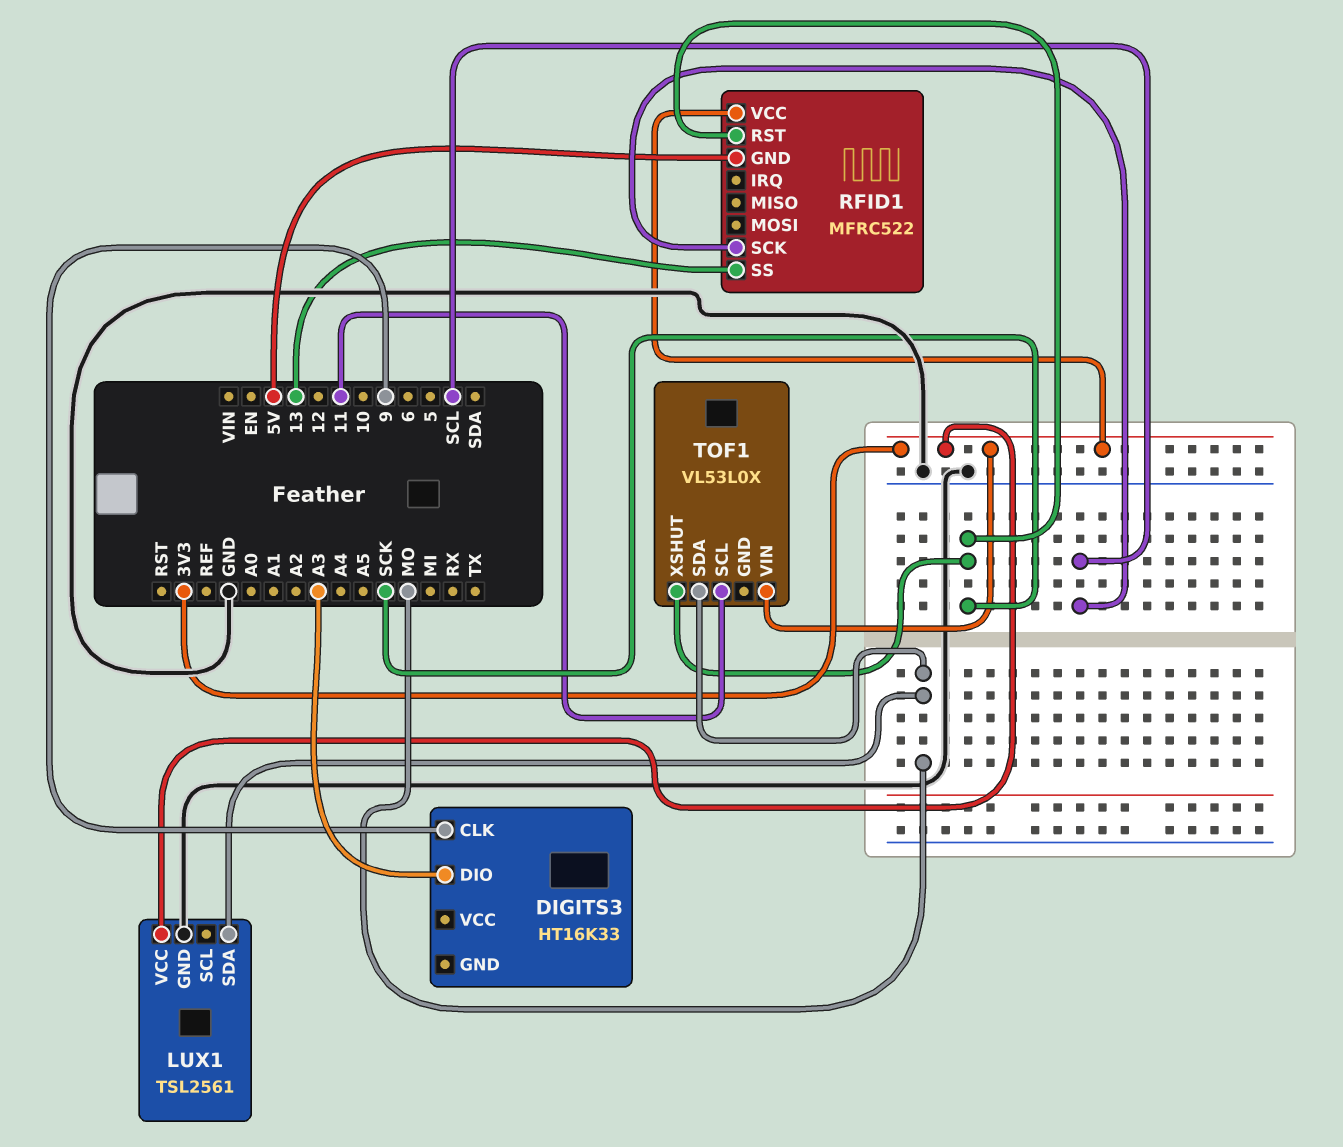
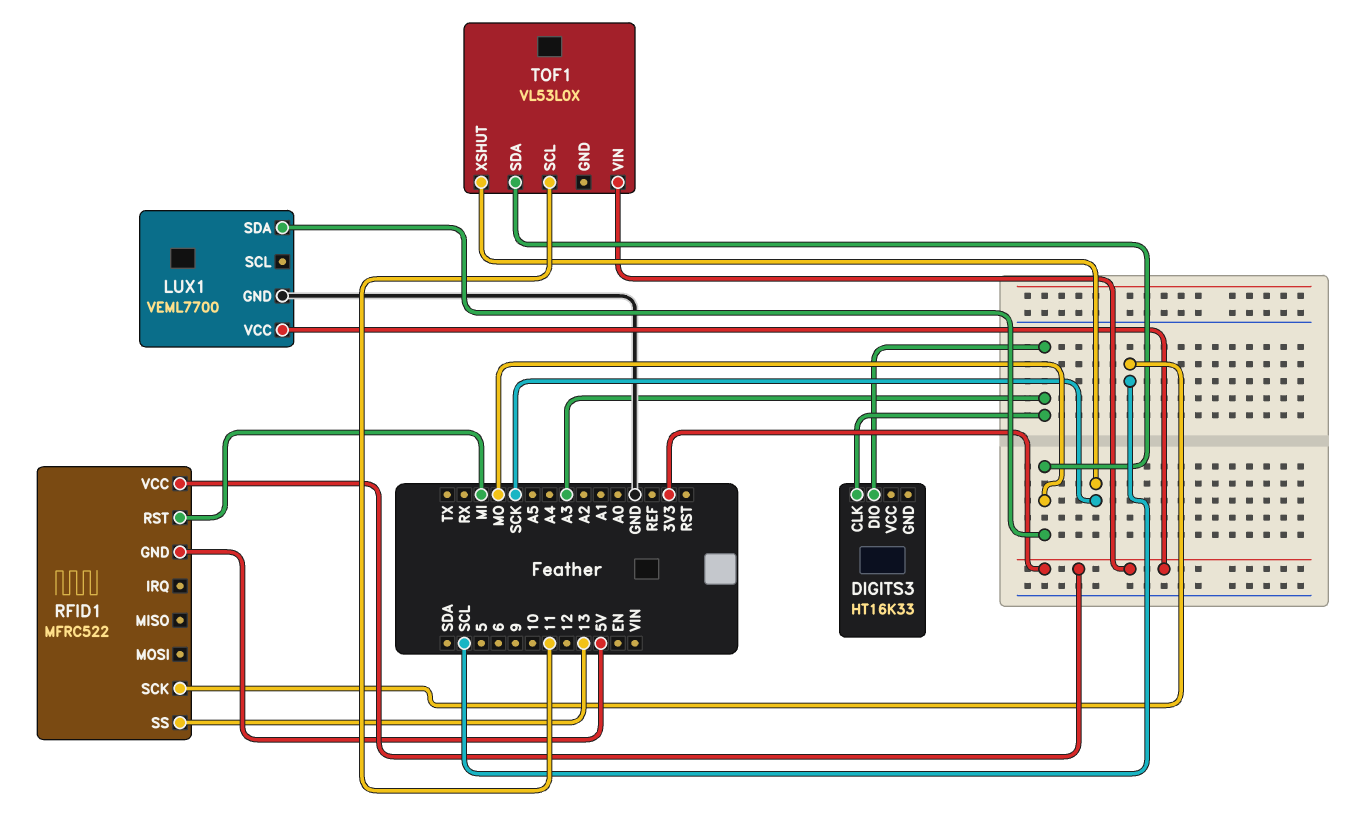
DIGITS3 pin CLK: 9 -> A3
LUX1: TSL2561 -> VEML7700
RFID1 pin RST: SCK -> MI

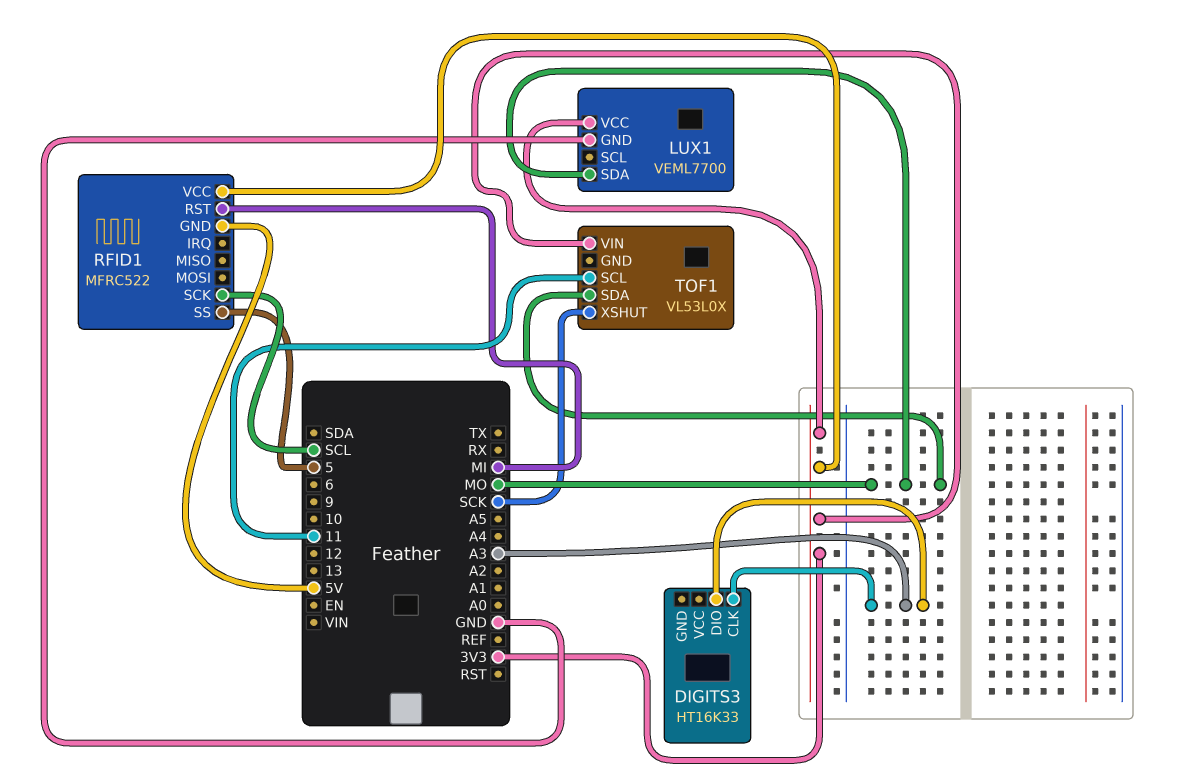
RFID1 pin SS: 13 -> 5

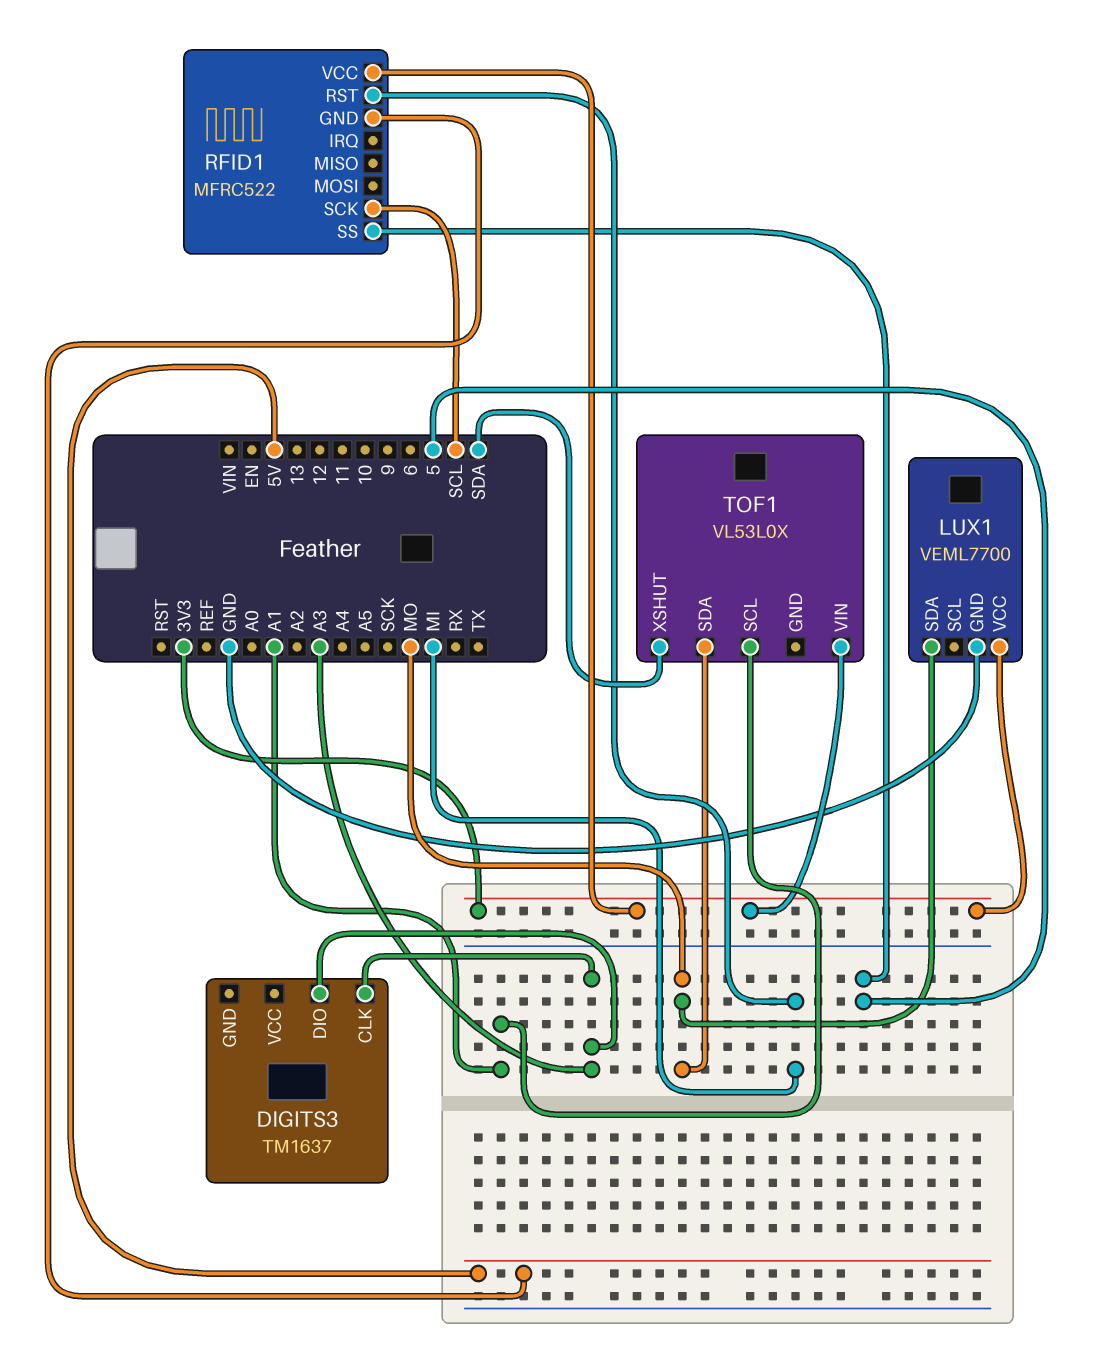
DIGITS3: HT16K33 -> TM1637
TOF1 pin SCL: 11 -> A1
TOF1 pin XSHUT: SCK -> SDA

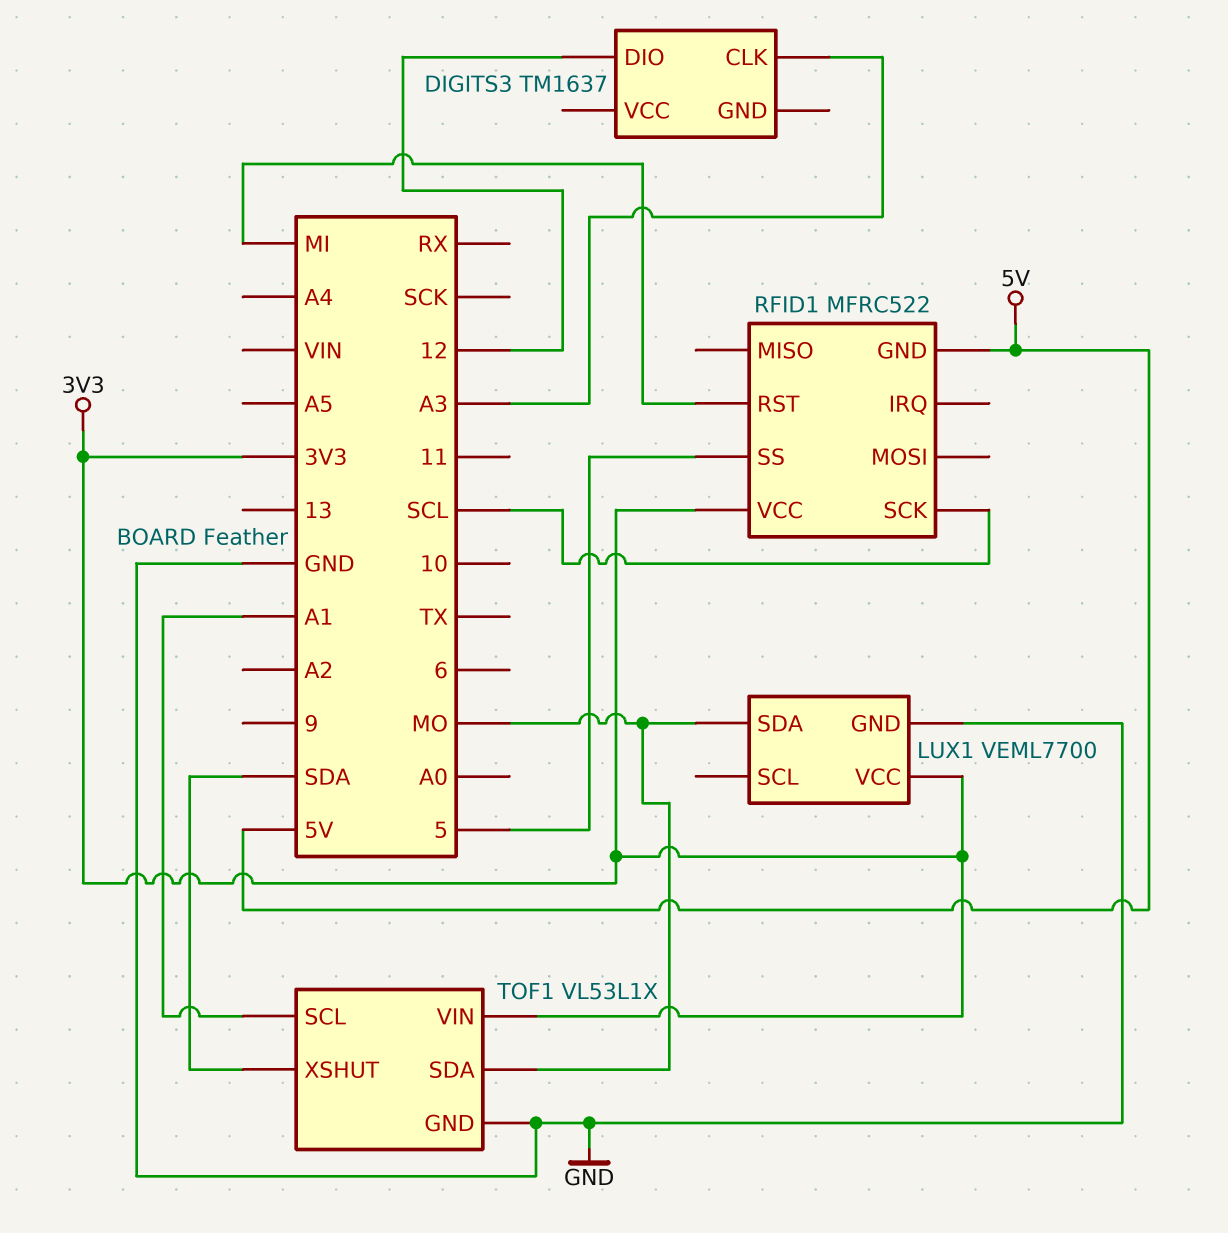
DIGITS3 pin DIO: A3 -> 12
TOF1: VL53L0X -> VL53L1X
TOF1 pin GND: none -> GND

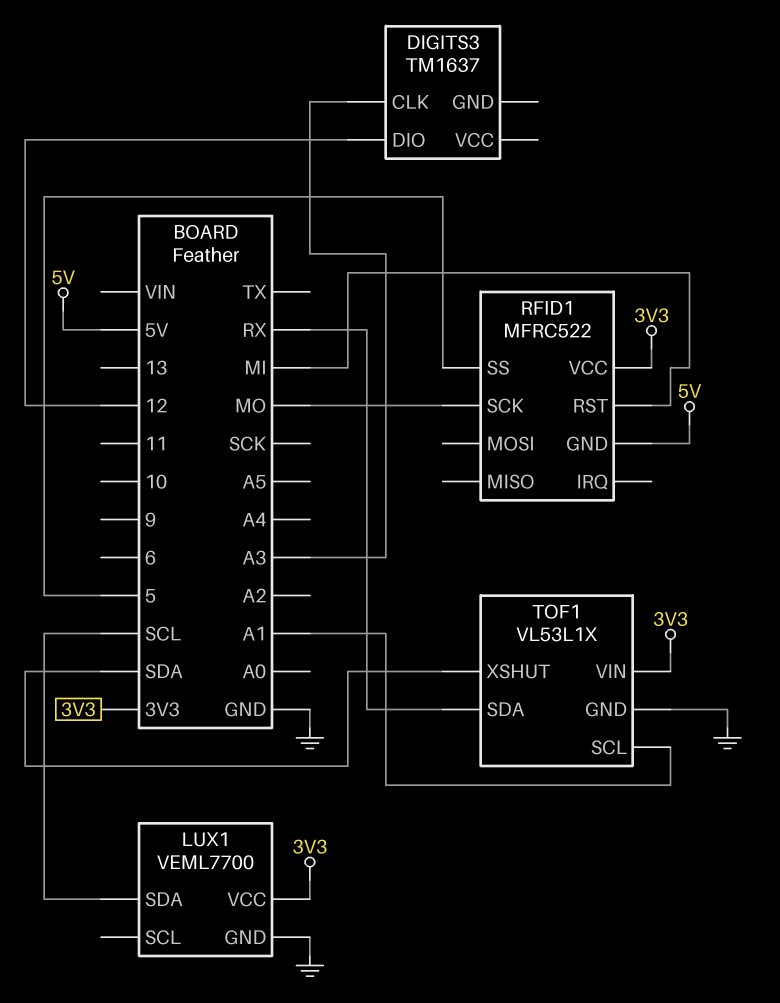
LUX1 pin SDA: MO -> SCL
RFID1 pin SCK: SCL -> MO
TOF1 pin SDA: MO -> RX

